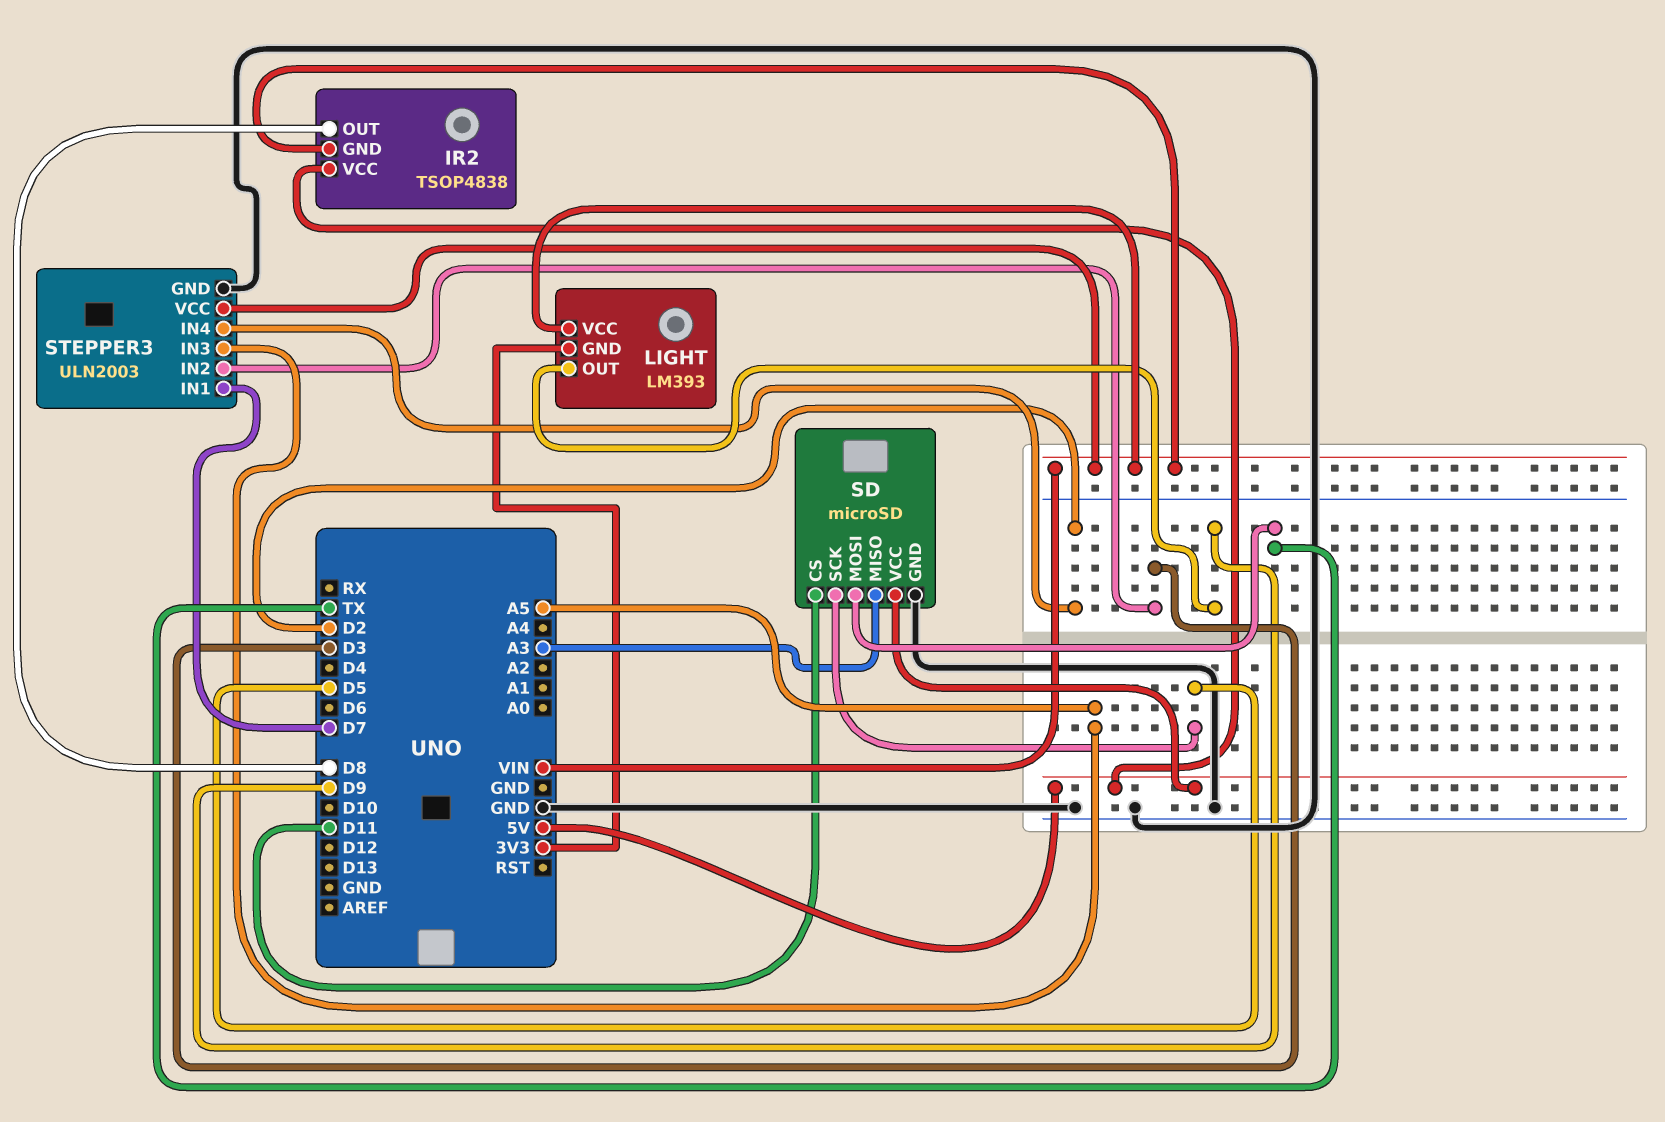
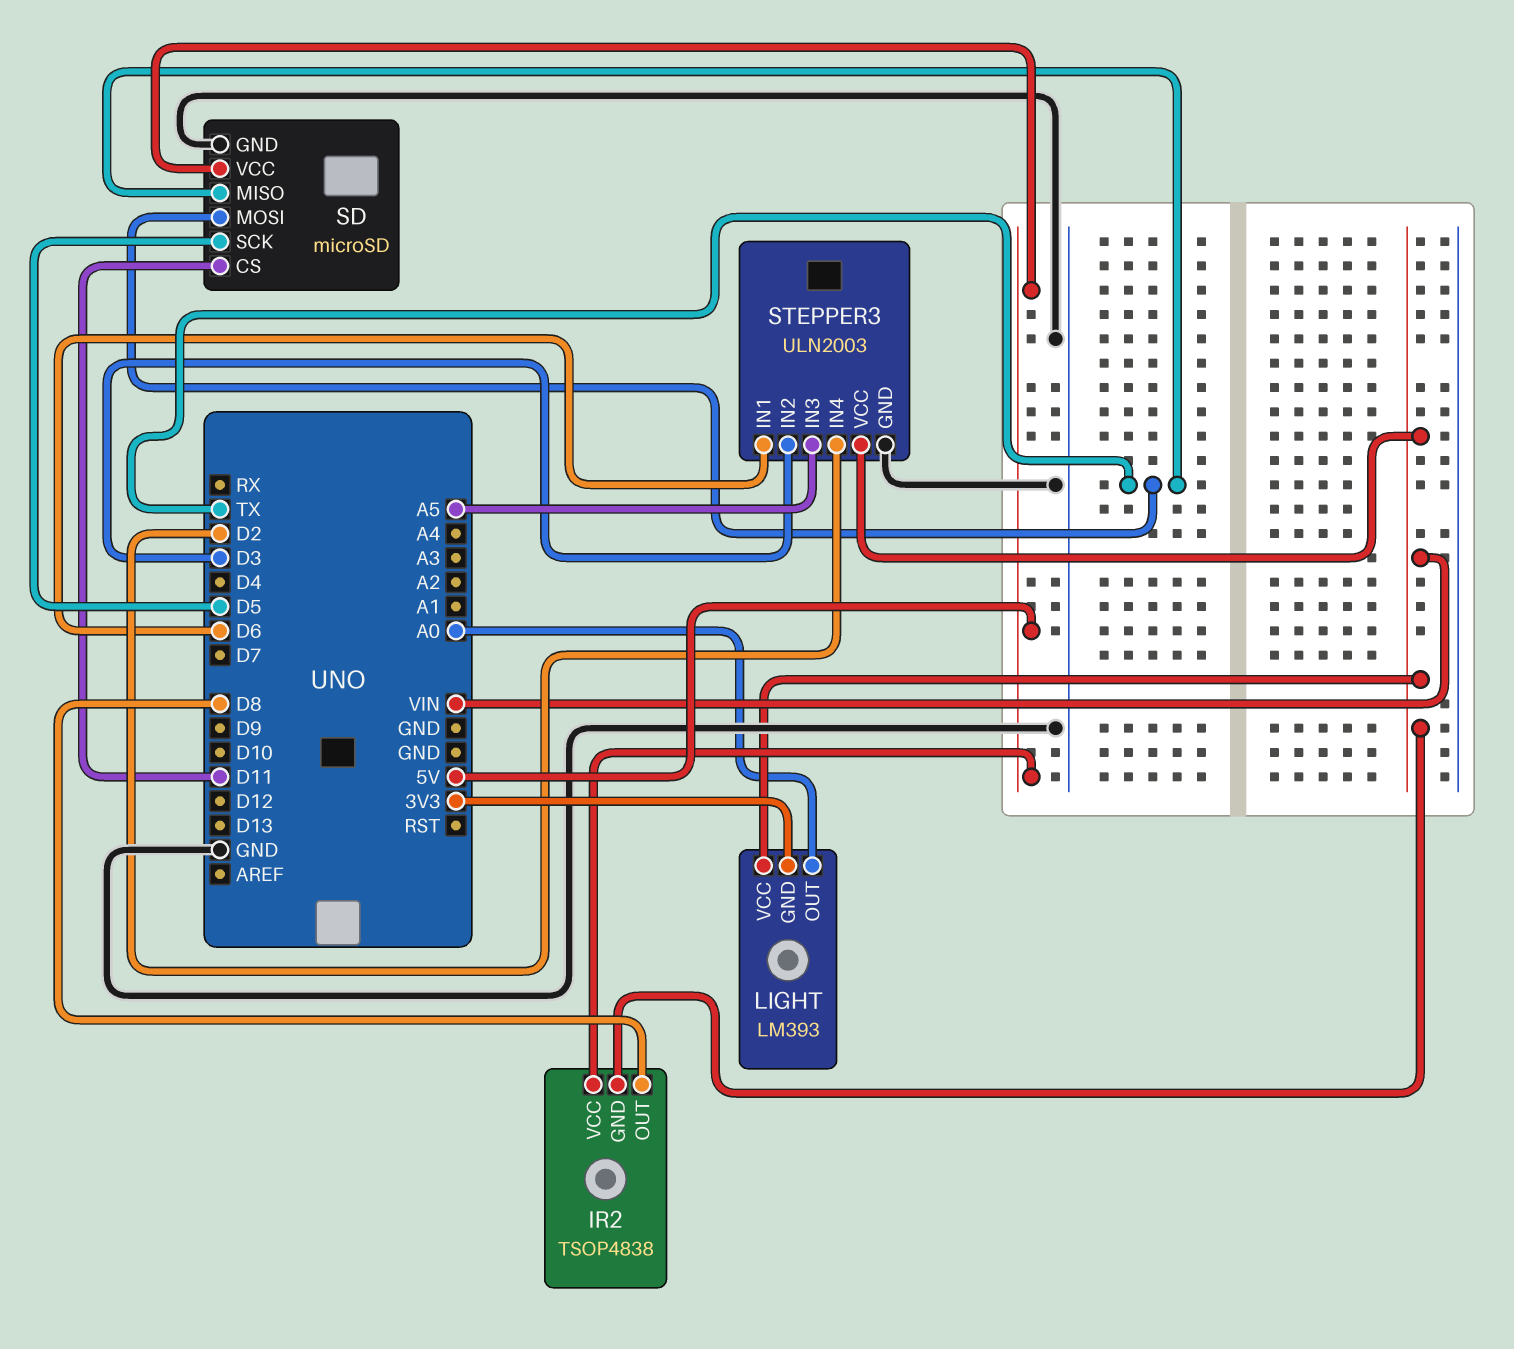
LIGHT pin OUT: D9 -> A0
SD pin MISO: A3 -> TX
STEPPER3 pin IN1: D7 -> D6

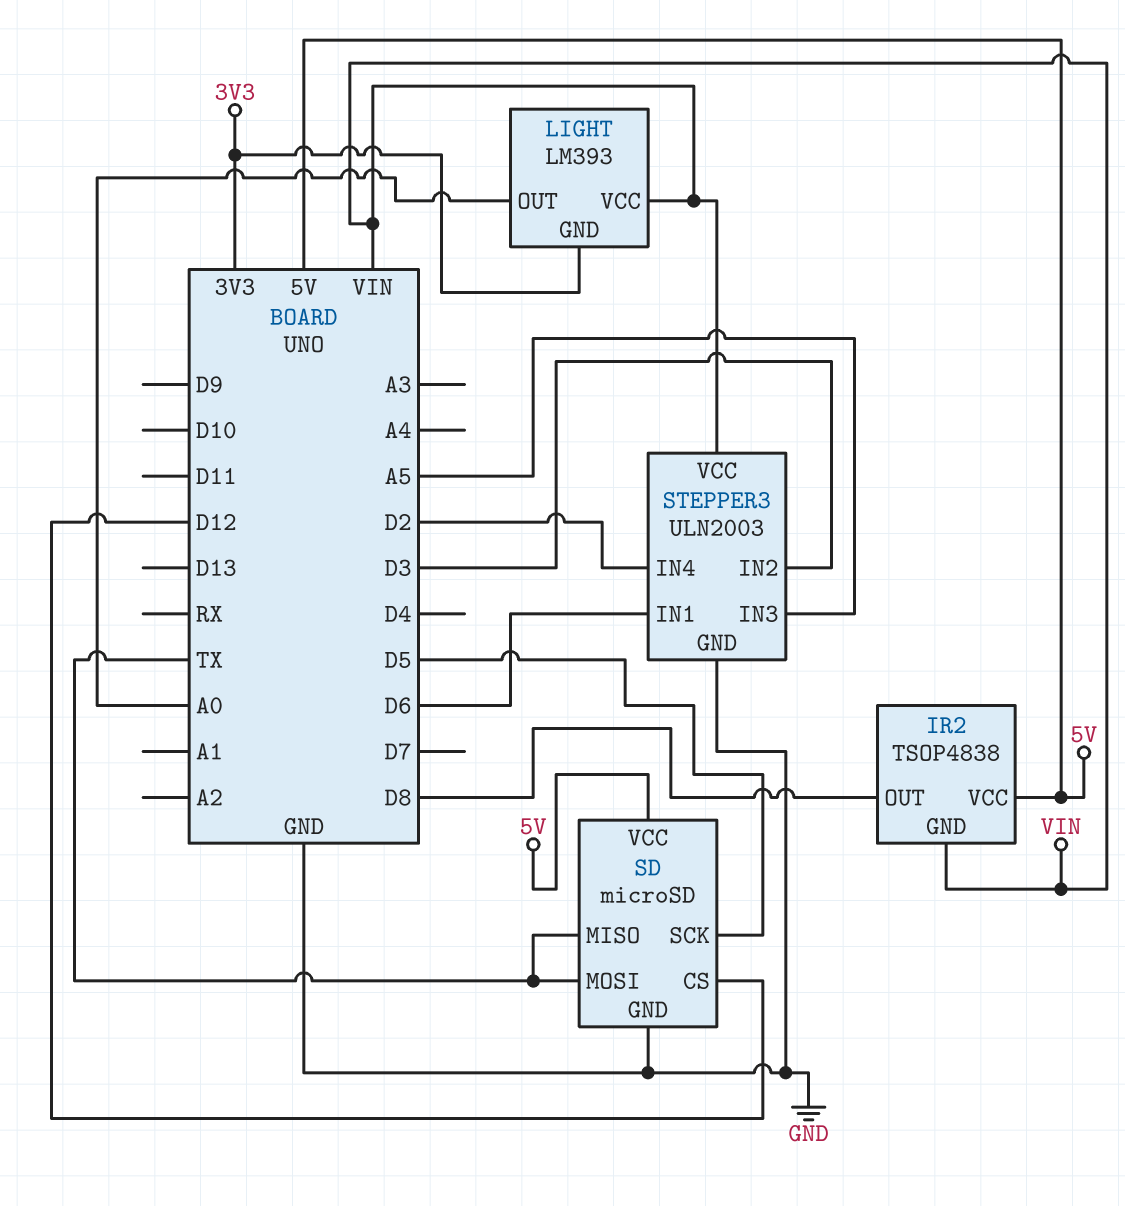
SD pin CS: D11 -> D12

